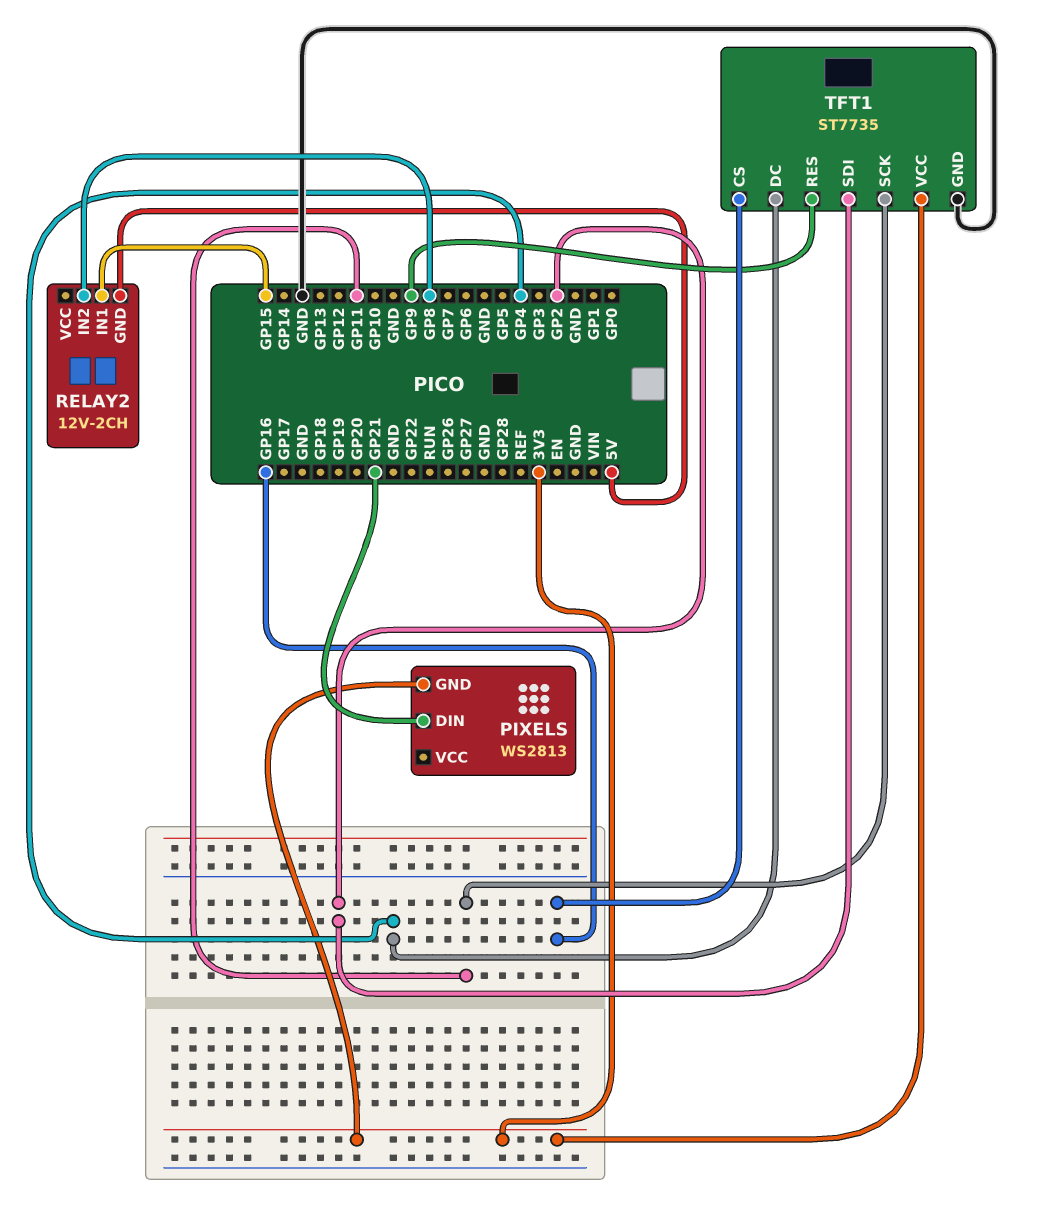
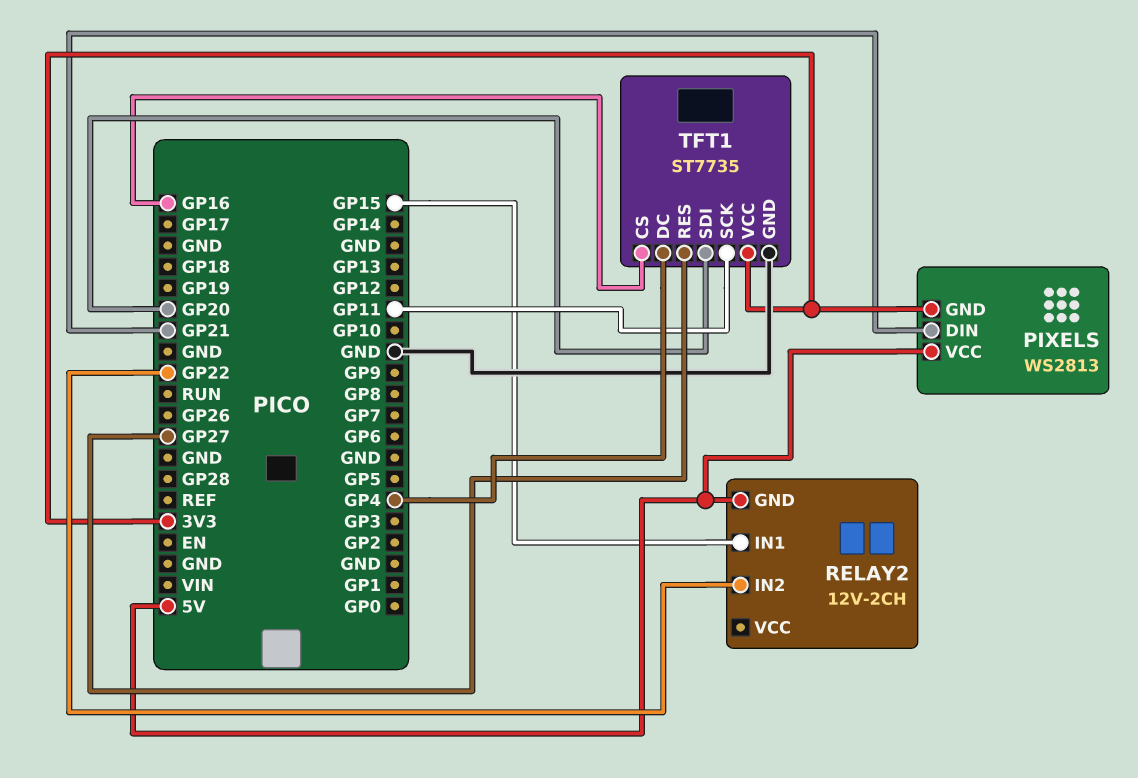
PIXELS pin VCC: none -> 5V
RELAY2 pin IN2: GP8 -> GP22
TFT1 pin RES: GP9 -> GP27
TFT1 pin SDI: GP2 -> GP20

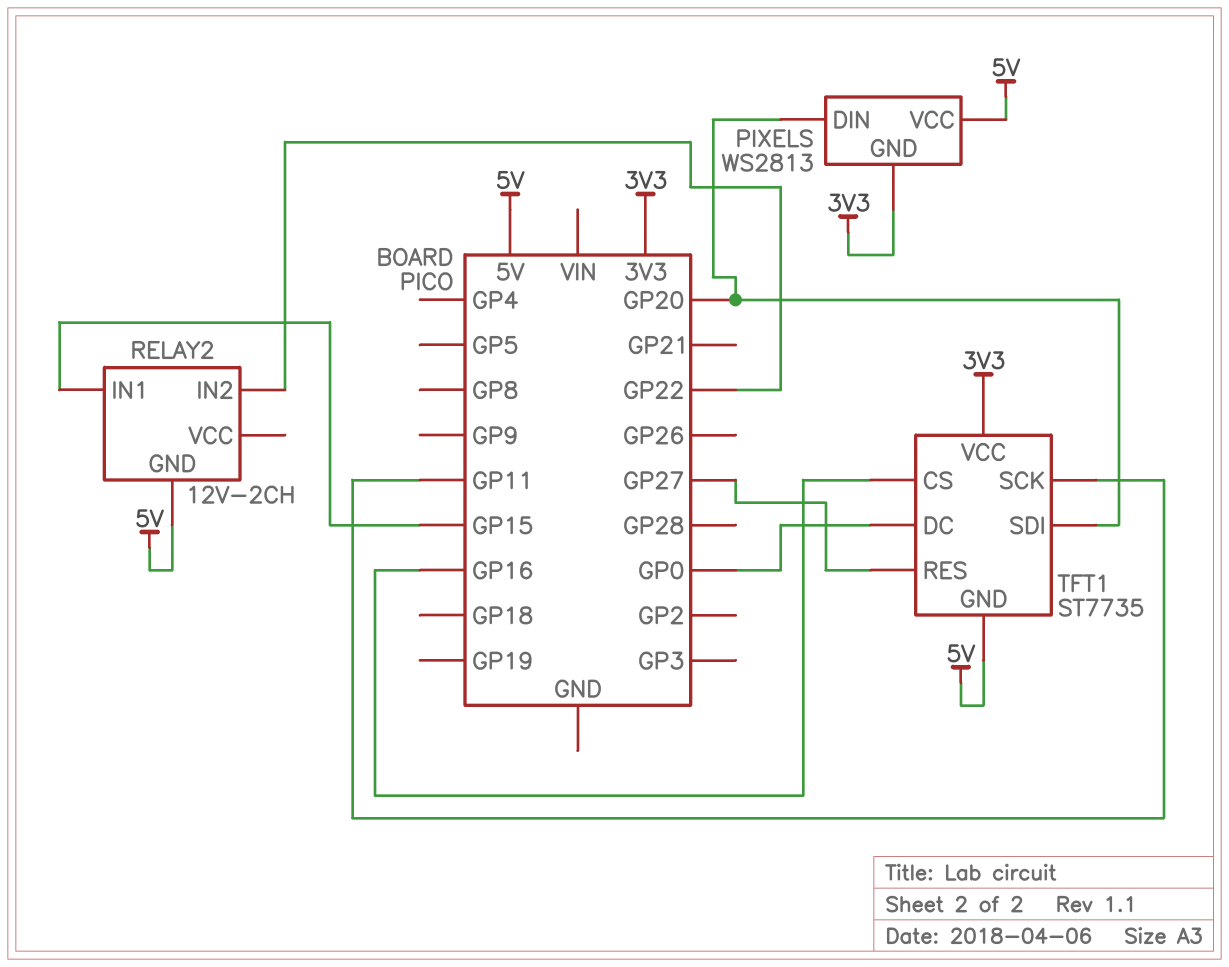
PIXELS pin DIN: GP21 -> GP20
TFT1 pin DC: GP4 -> GP0
TFT1 pin GND: GND -> 5V

